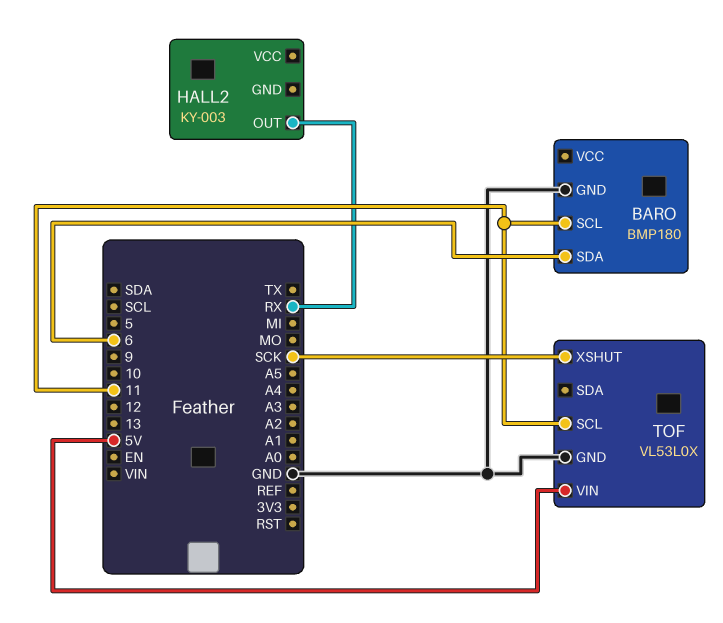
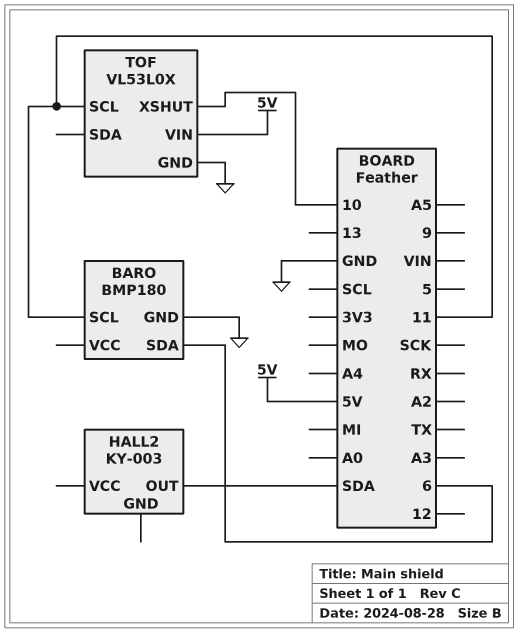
HALL2 pin OUT: RX -> SDA
TOF pin XSHUT: SCK -> 10

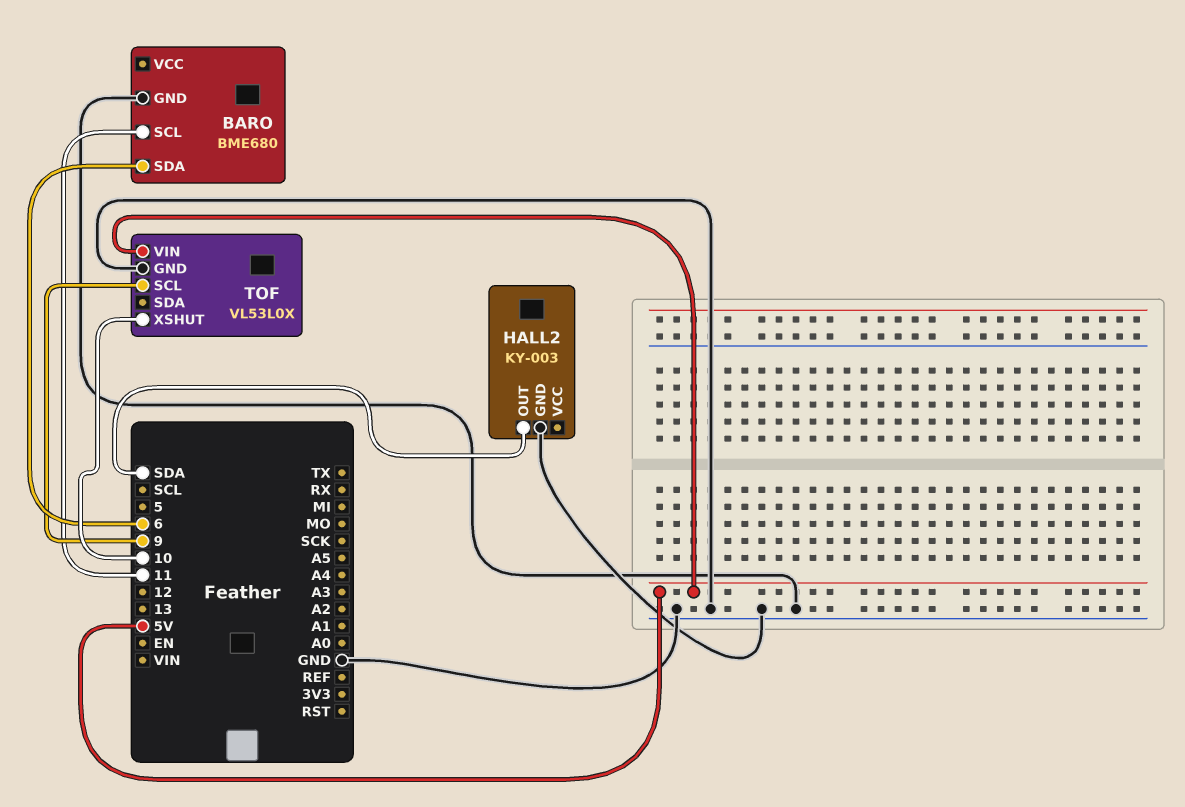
BARO: BMP180 -> BME680
HALL2 pin GND: none -> GND
TOF pin SCL: 11 -> 9

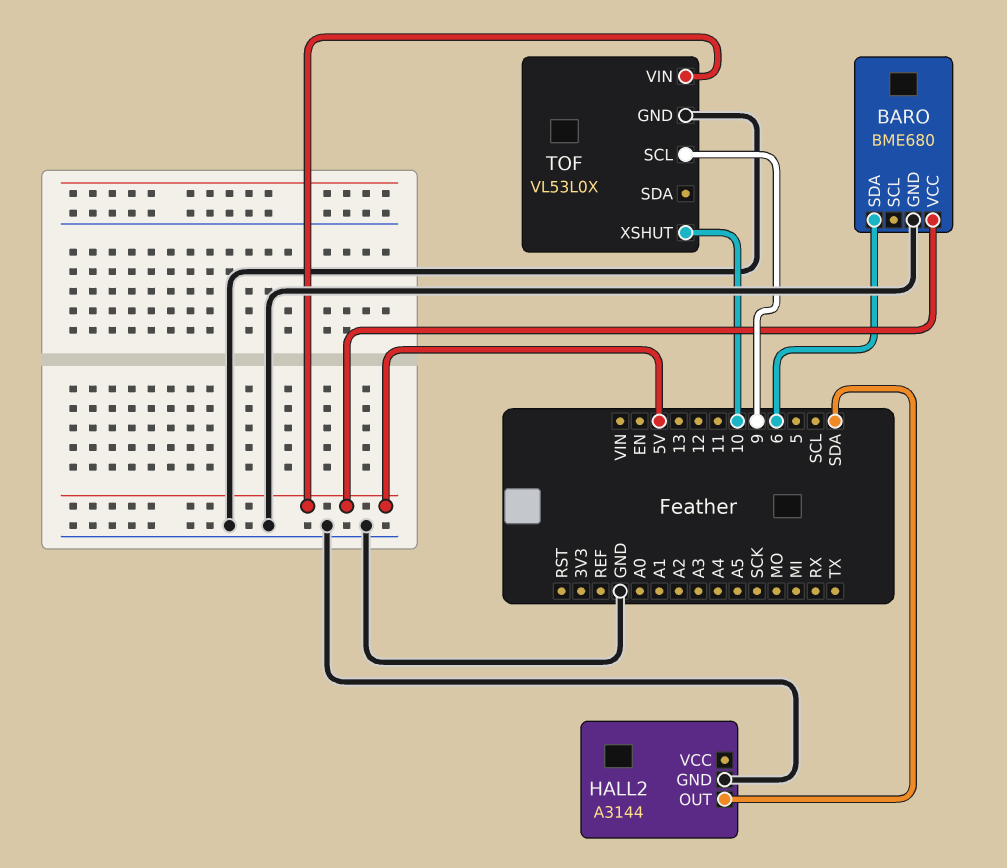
BARO pin SCL: 11 -> none
BARO pin VCC: none -> 5V
HALL2: KY-003 -> A3144

